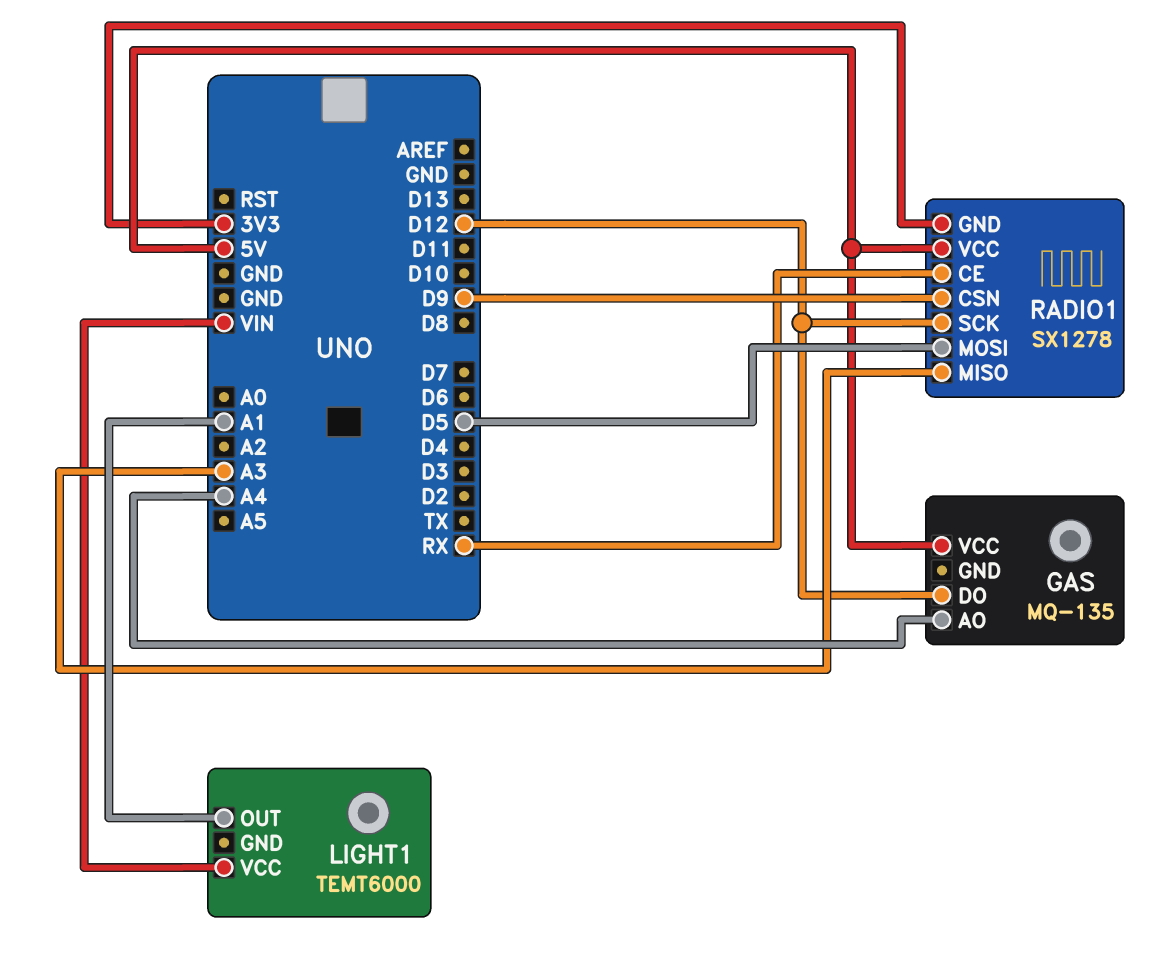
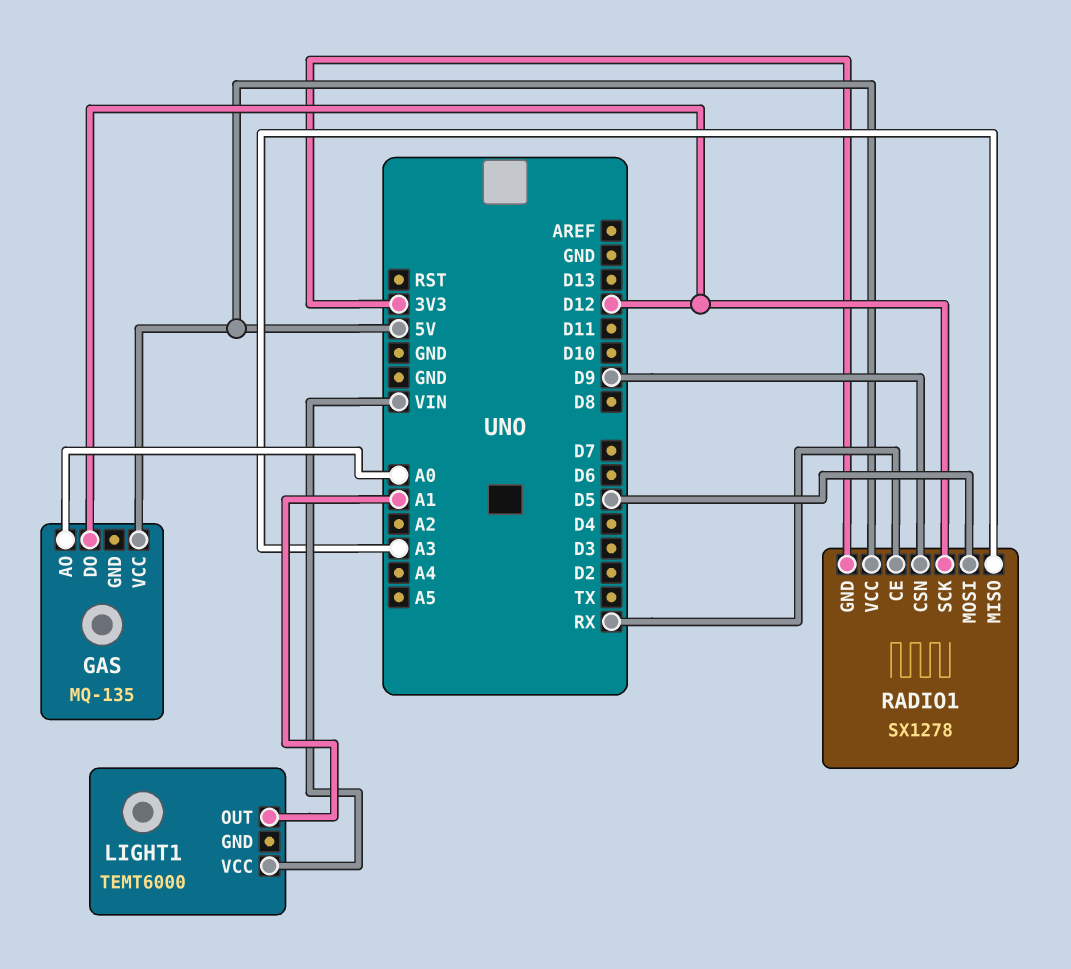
GAS pin AO: A4 -> A0

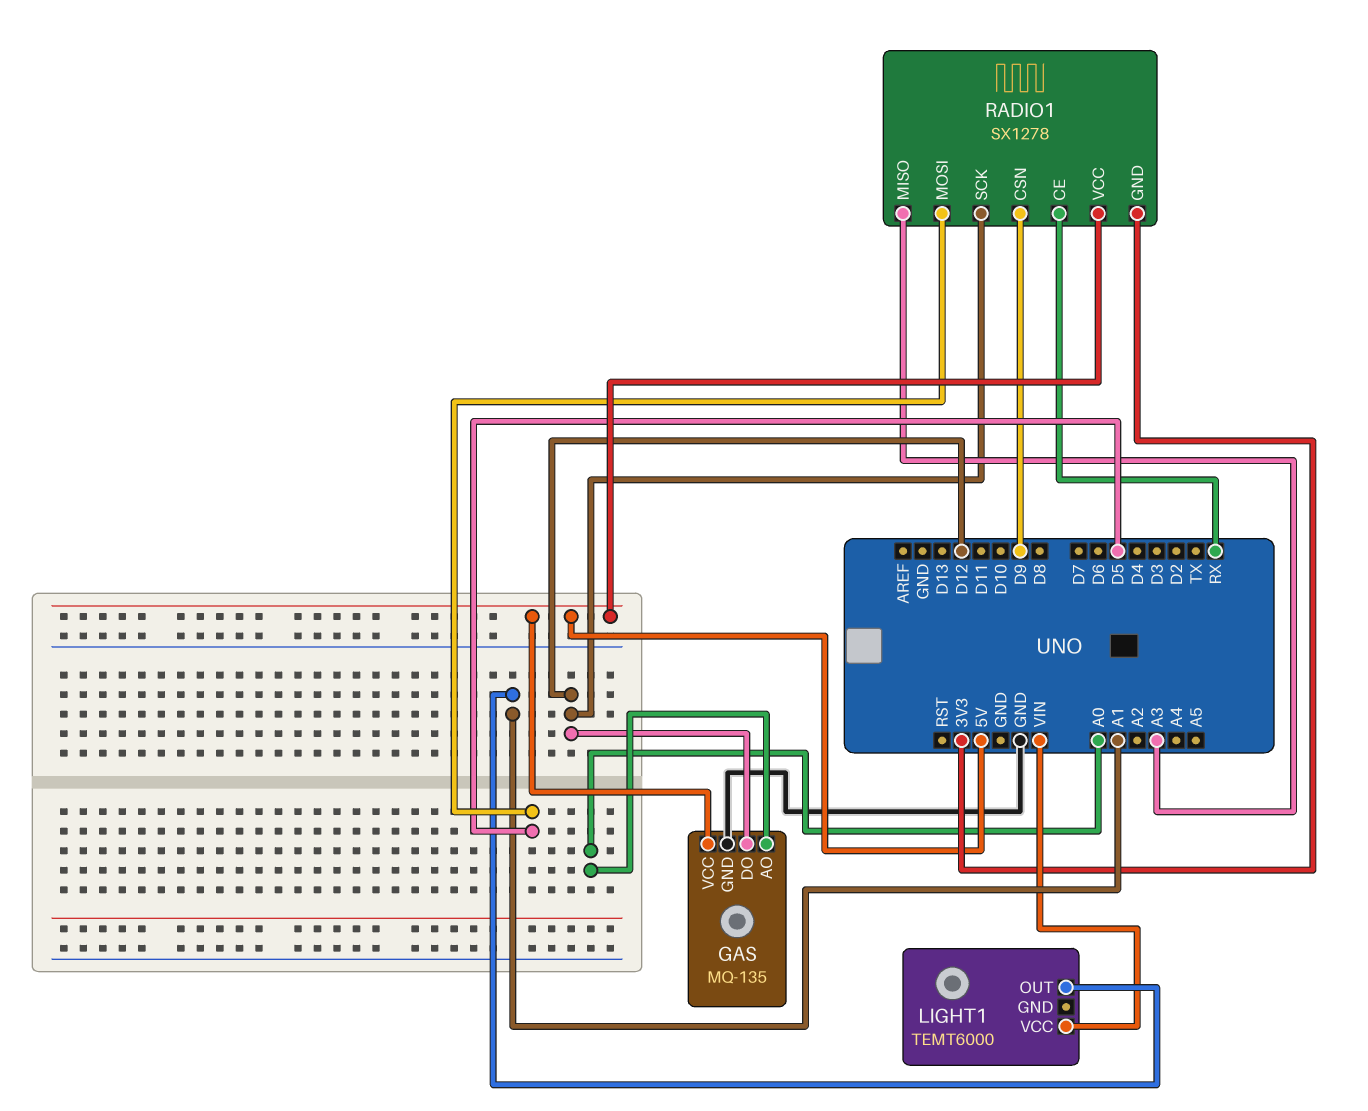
GAS pin GND: none -> GND

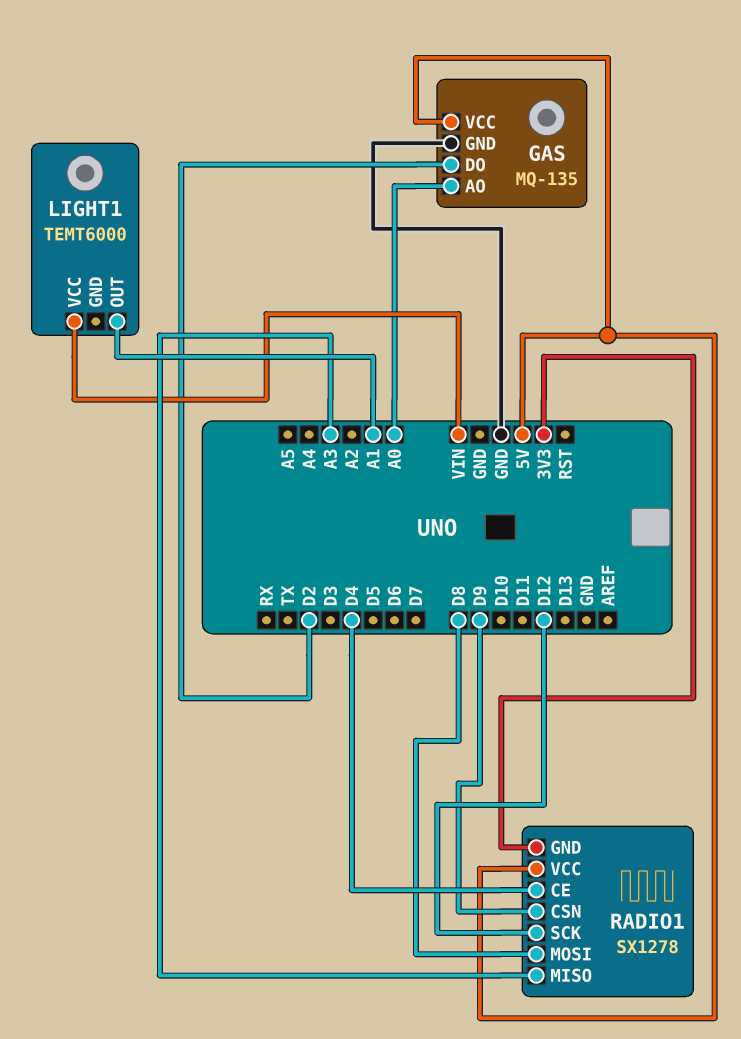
GAS pin DO: D12 -> D2
RADIO1 pin CE: RX -> D4
RADIO1 pin MOSI: D5 -> D8

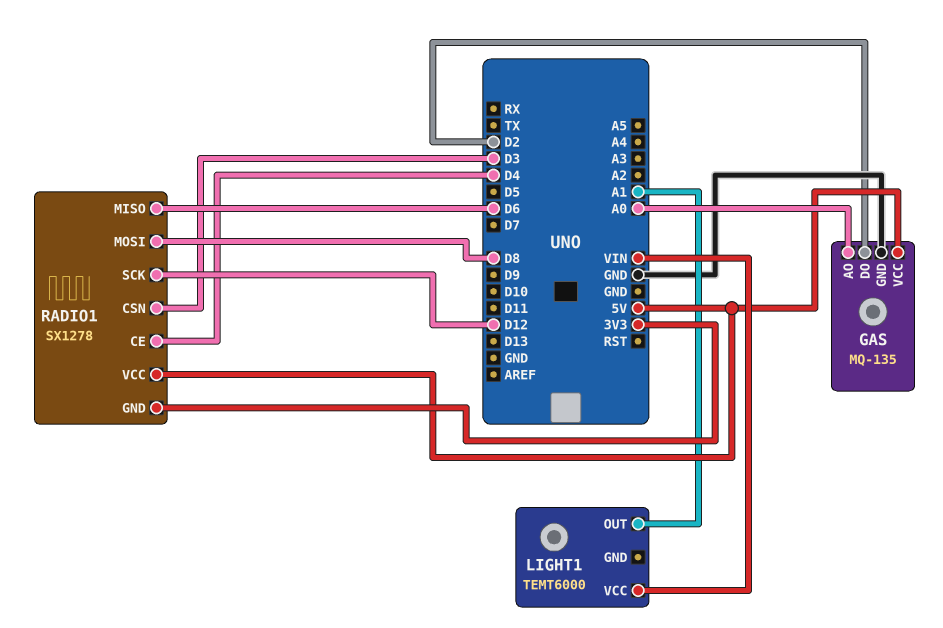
RADIO1 pin CSN: D9 -> D3
RADIO1 pin MISO: A3 -> D6

